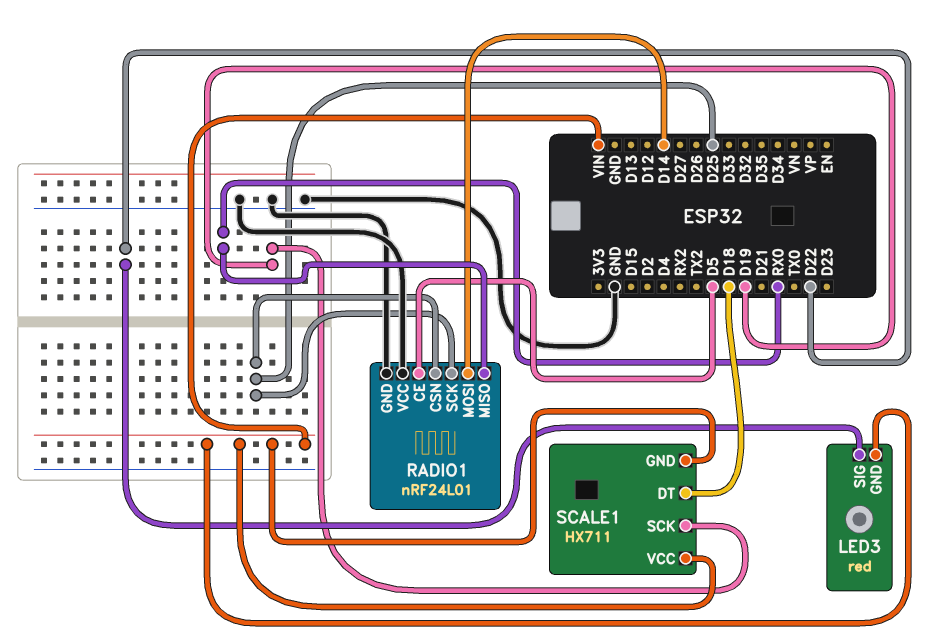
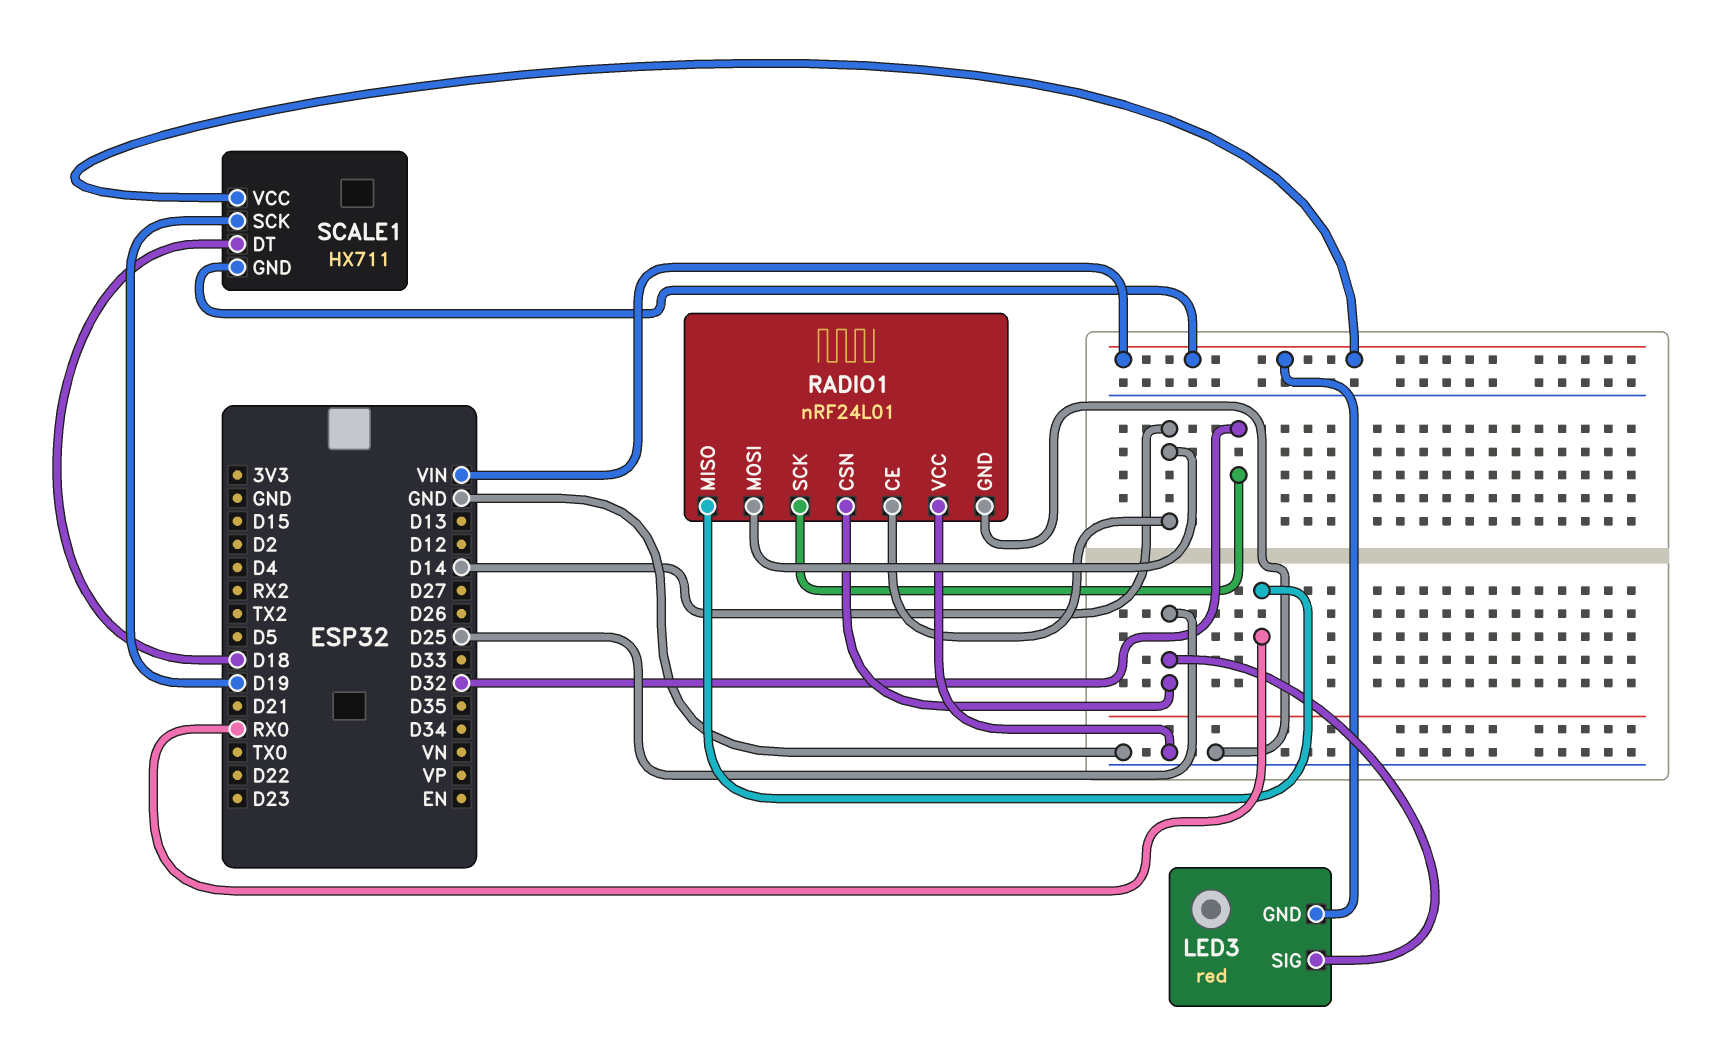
LED3 pin SIG: D22 -> D25
RADIO1 pin CE: D5 -> D14
RADIO1 pin SCK: D25 -> D32

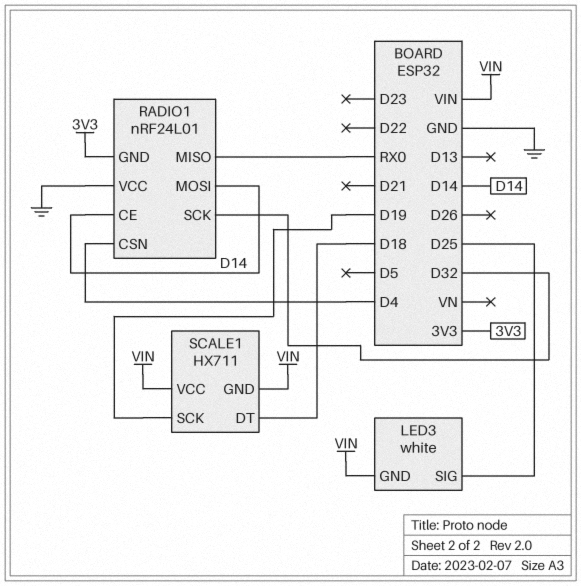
LED3: red -> white
RADIO1 pin CSN: D25 -> D4
RADIO1 pin GND: GND -> 3V3

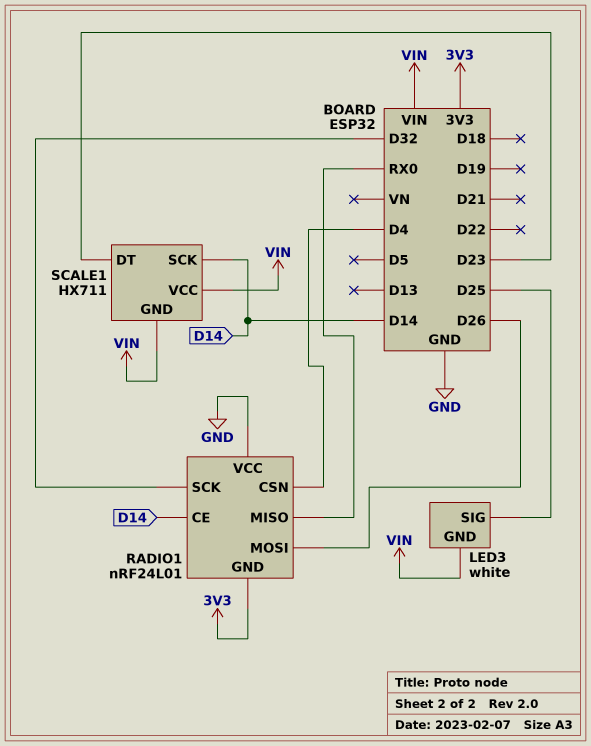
RADIO1 pin MOSI: D14 -> D26
SCALE1 pin DT: D18 -> D23
SCALE1 pin SCK: D19 -> D14

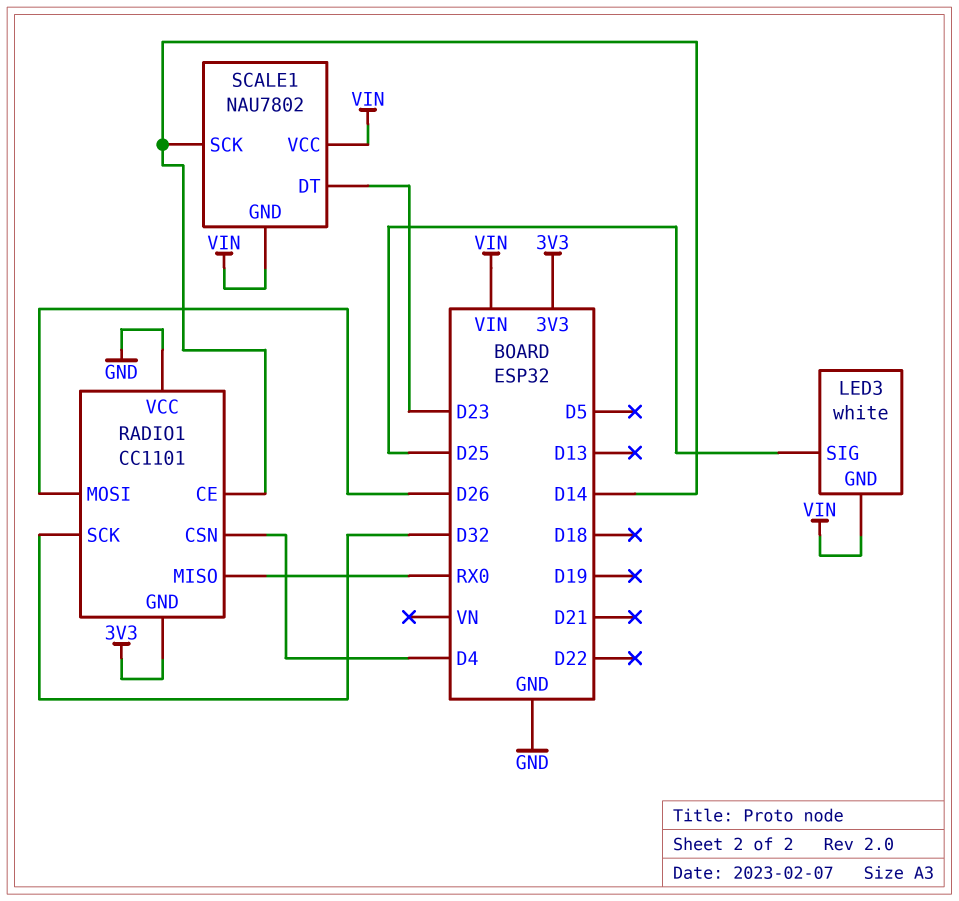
RADIO1: nRF24L01 -> CC1101
SCALE1: HX711 -> NAU7802

